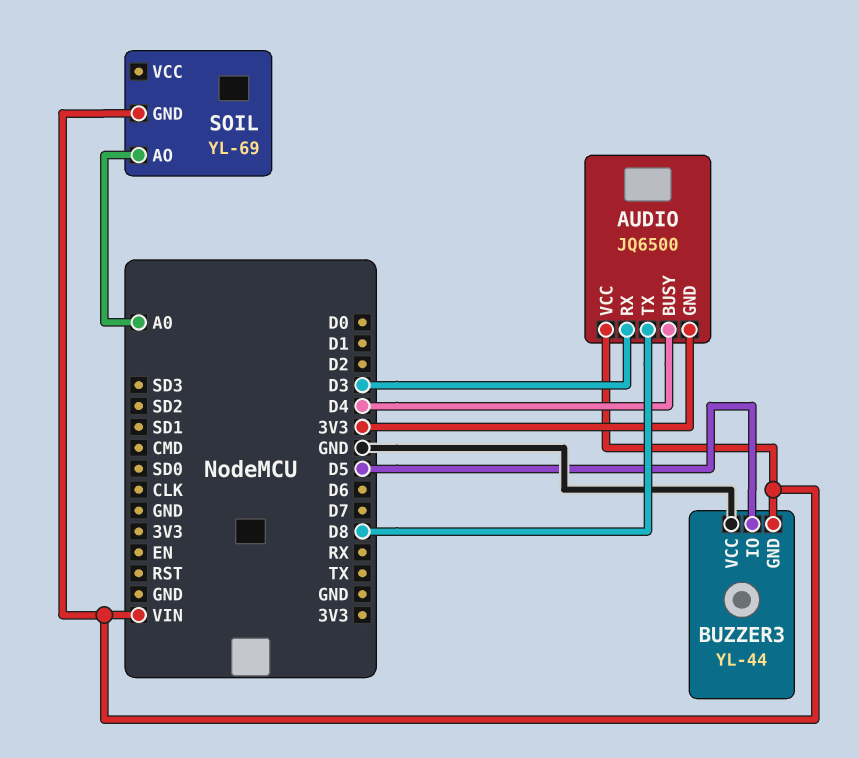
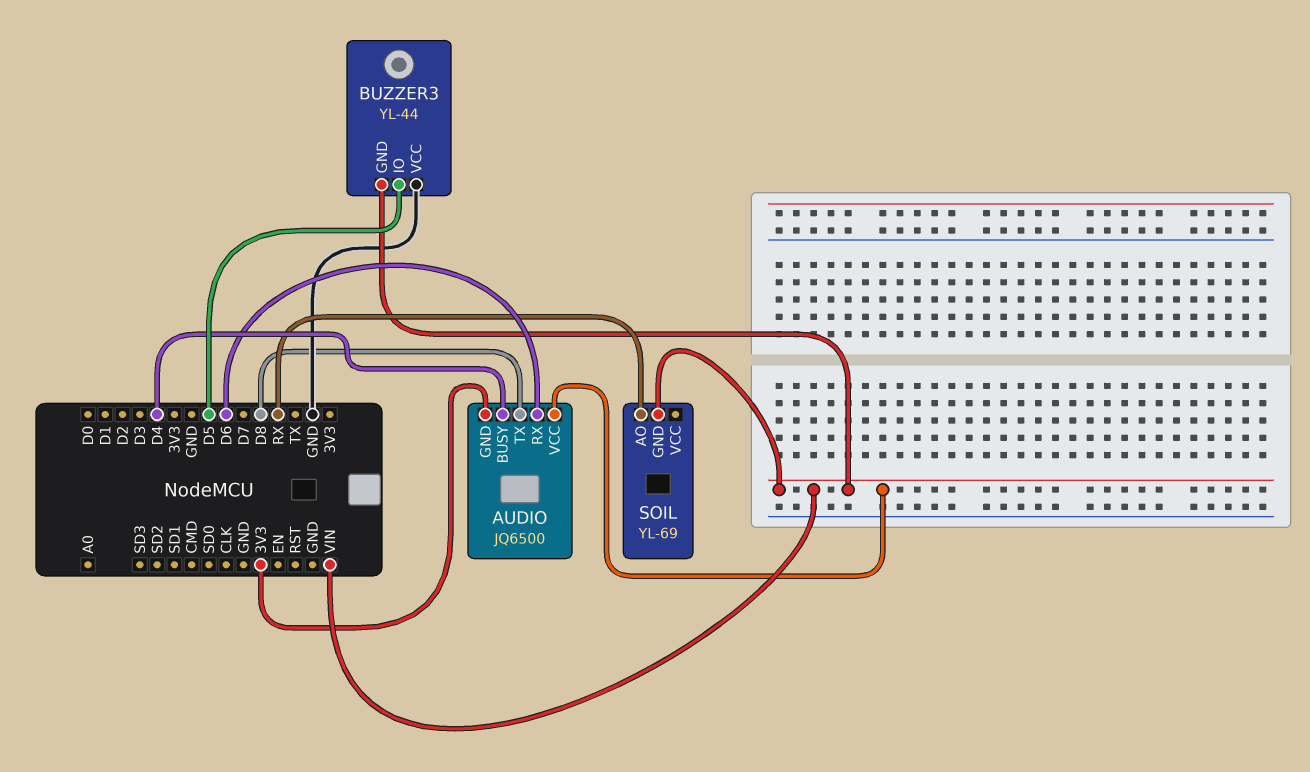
AUDIO pin RX: D3 -> D6
SOIL pin AO: A0 -> RX

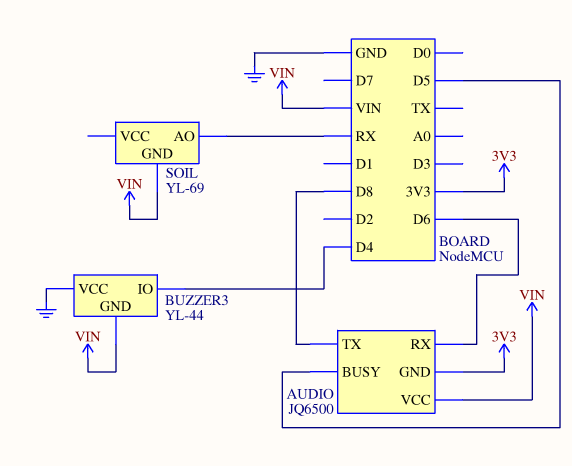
AUDIO pin BUSY: D4 -> D5
BUZZER3 pin IO: D5 -> D4

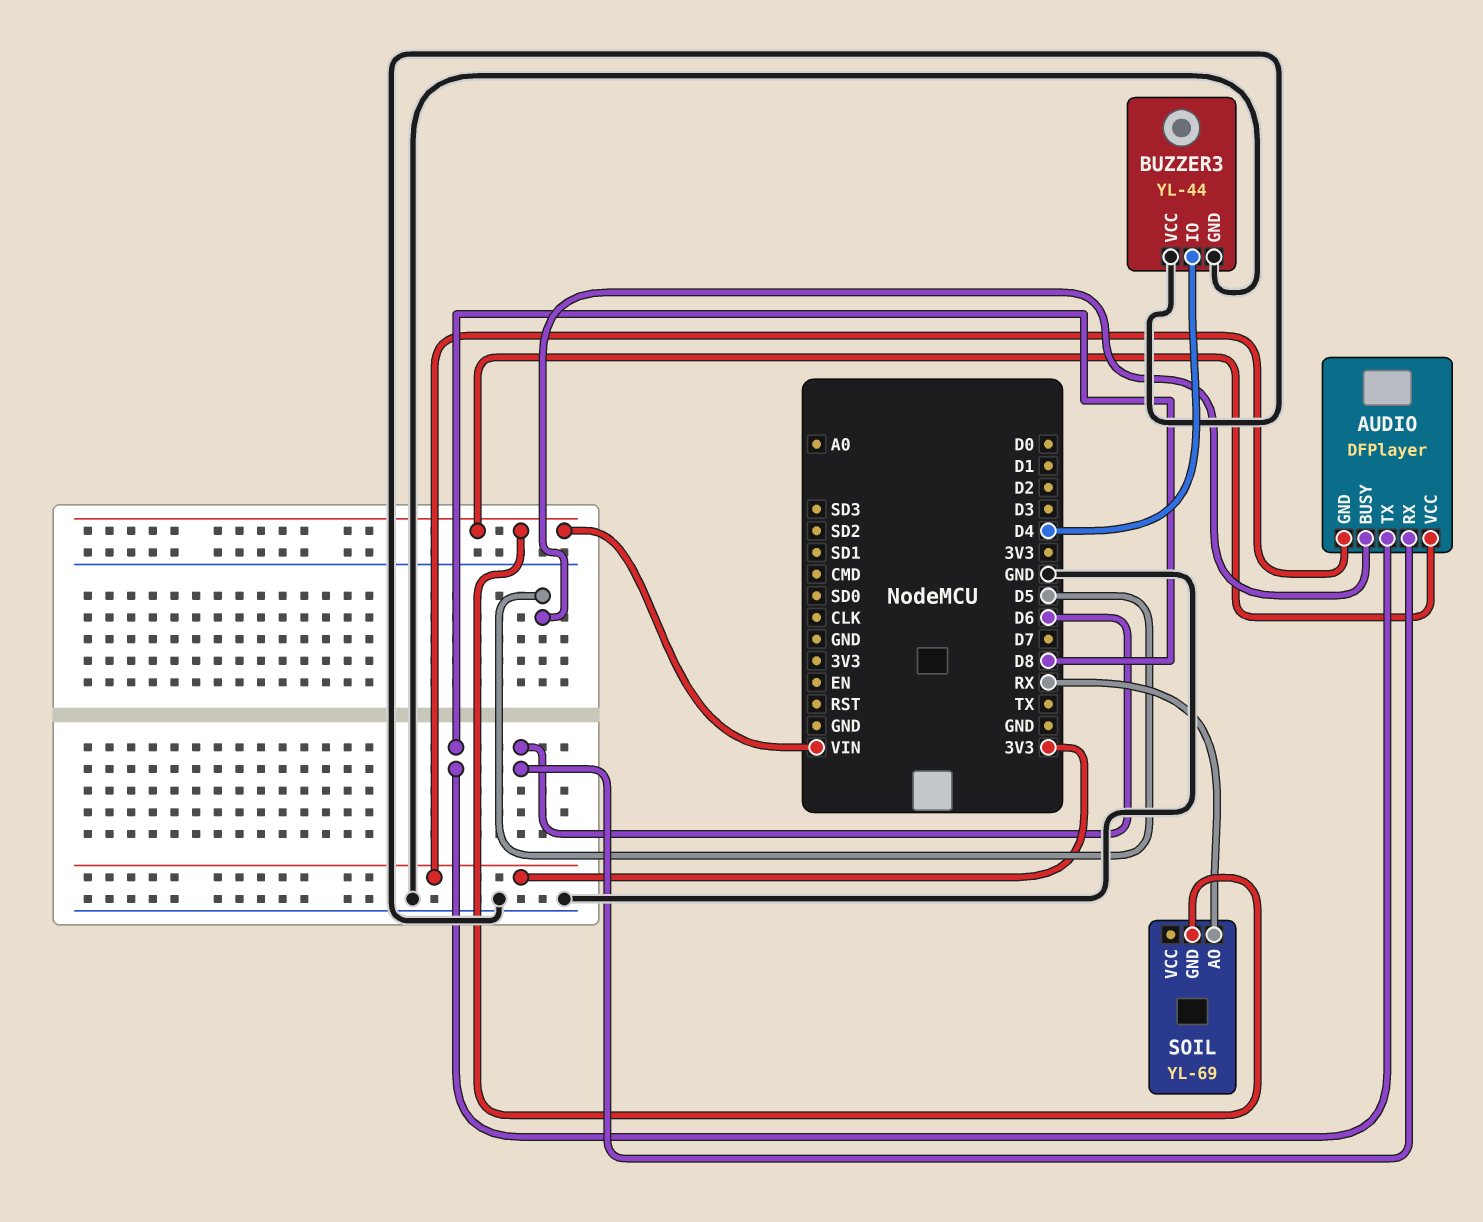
AUDIO: JQ6500 -> DFPlayer
BUZZER3 pin GND: VIN -> GND

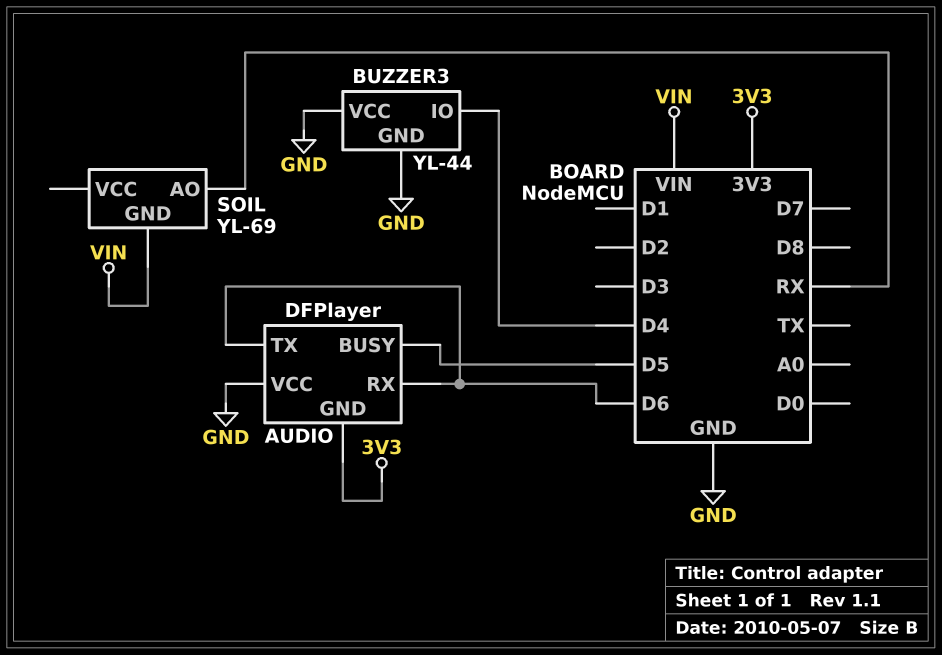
AUDIO pin TX: D8 -> D6
AUDIO pin VCC: VIN -> GND

